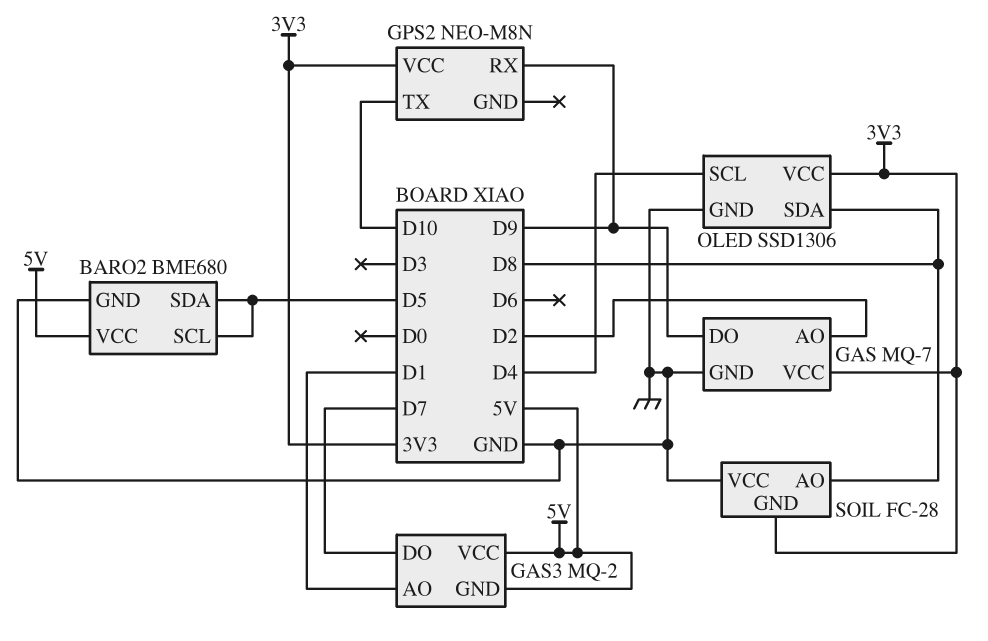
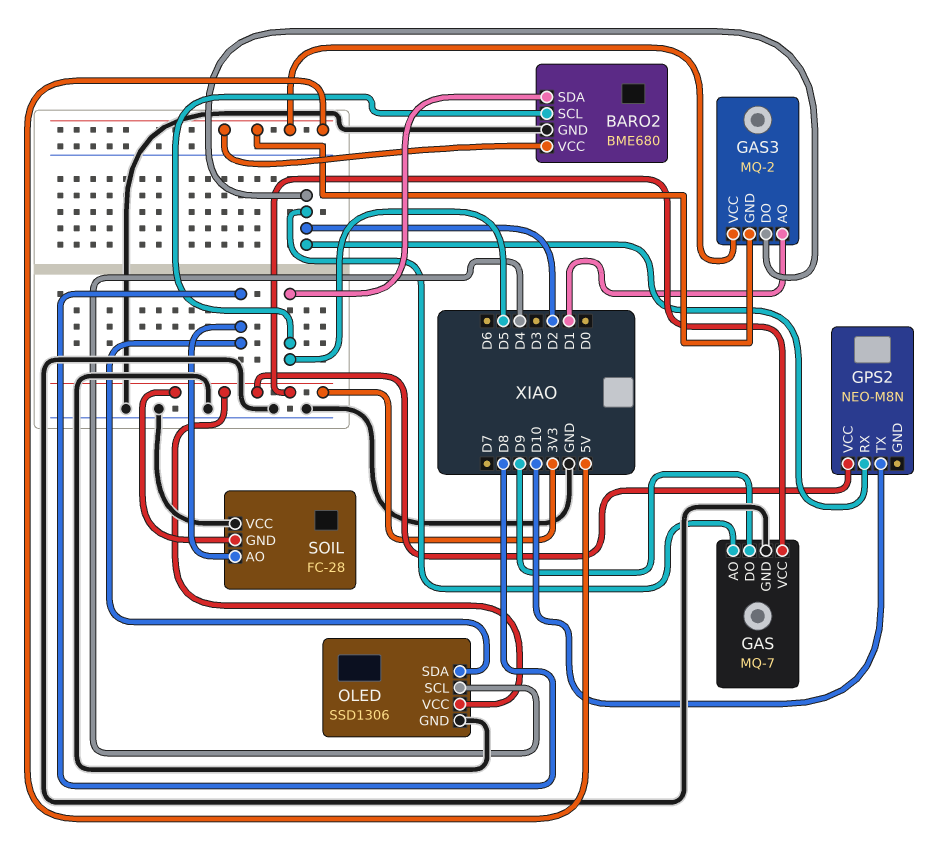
GAS3 pin DO: D7 -> D2
GPS2 pin RX: D9 -> D2

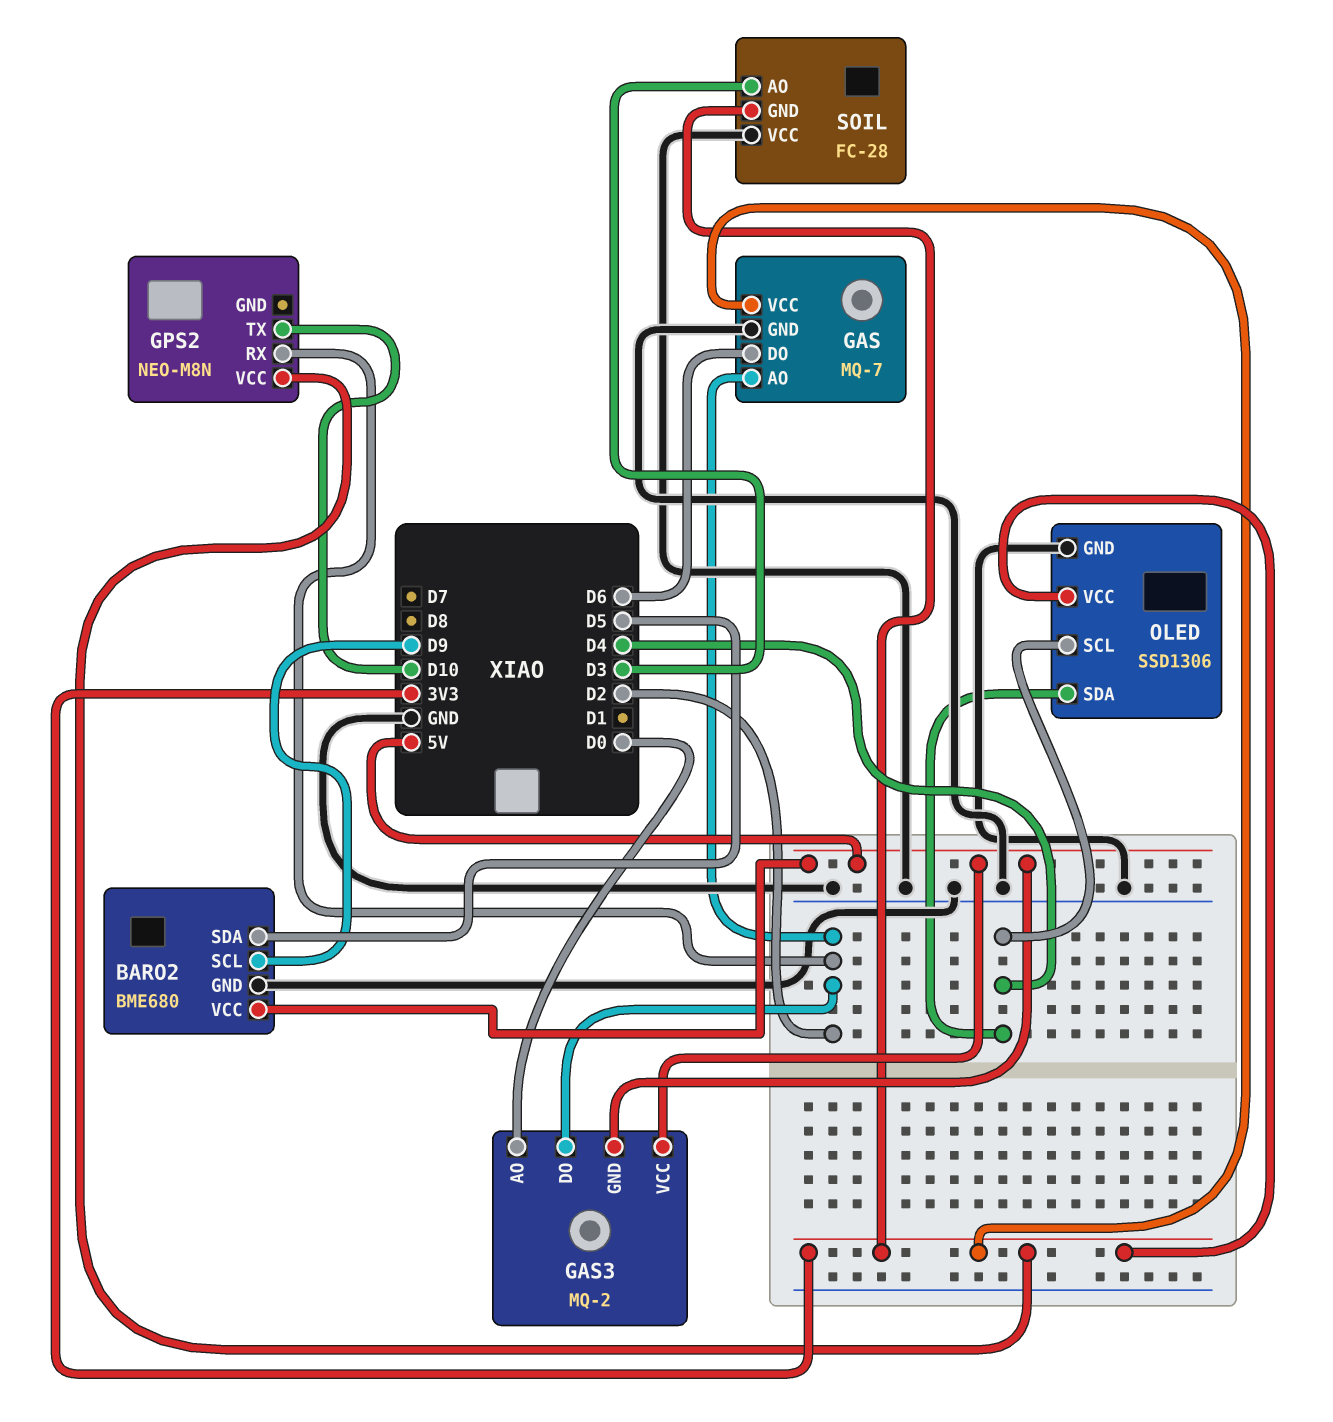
BARO2 pin SCL: D5 -> D9
GAS pin DO: D9 -> D6
GAS3 pin AO: D1 -> D0
OLED pin SDA: D8 -> D4
SOIL pin AO: D8 -> D3

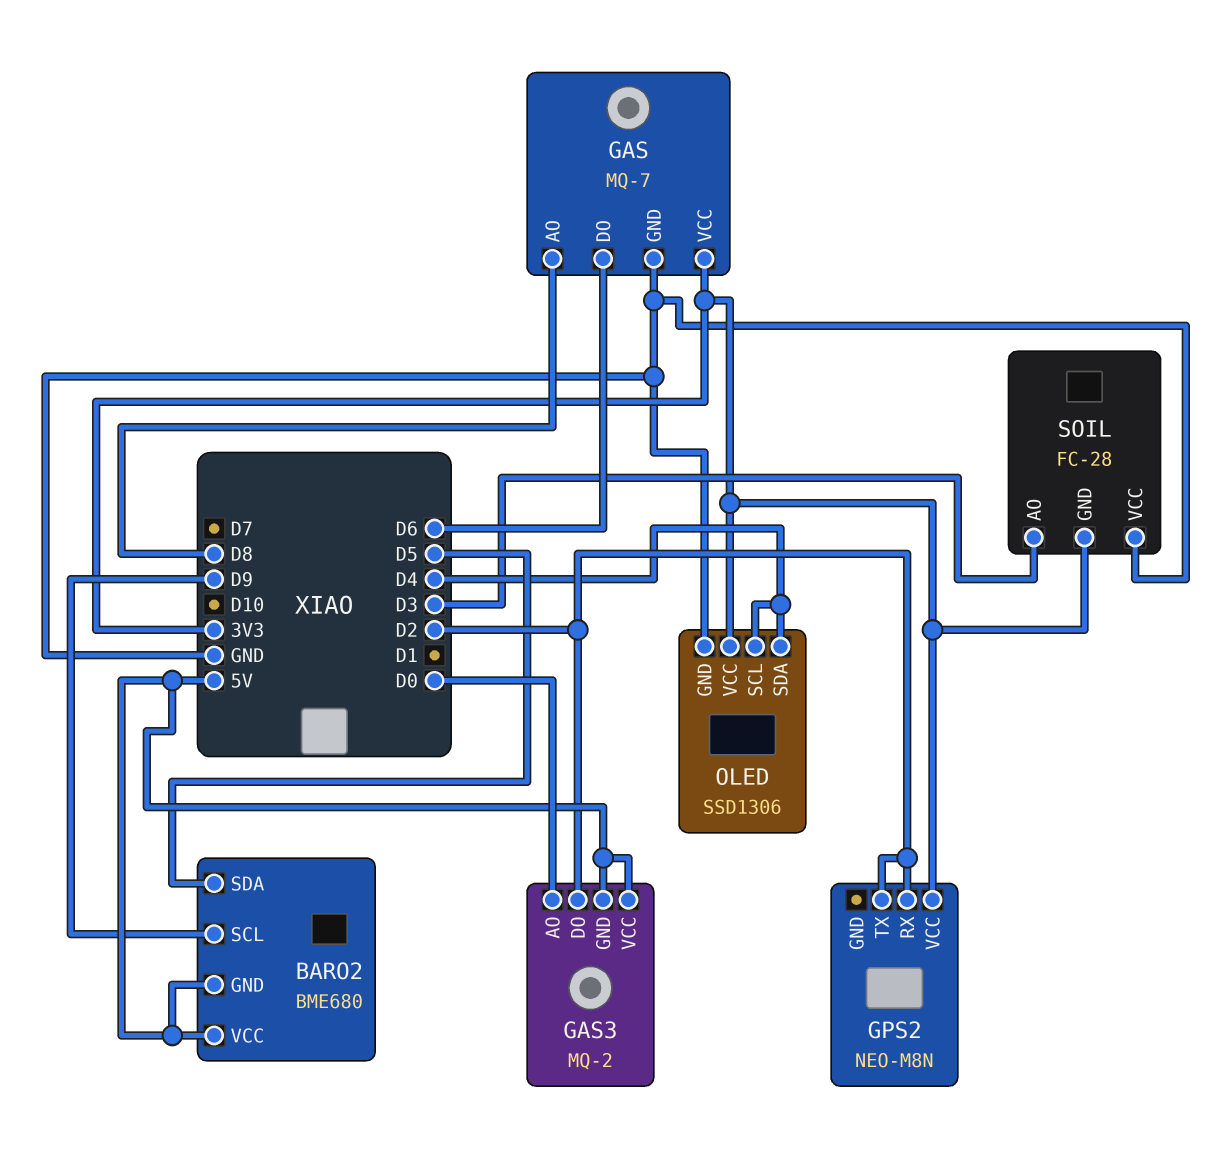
BARO2 pin GND: GND -> 5V
GAS pin AO: D2 -> D8
GPS2 pin TX: D10 -> D2

